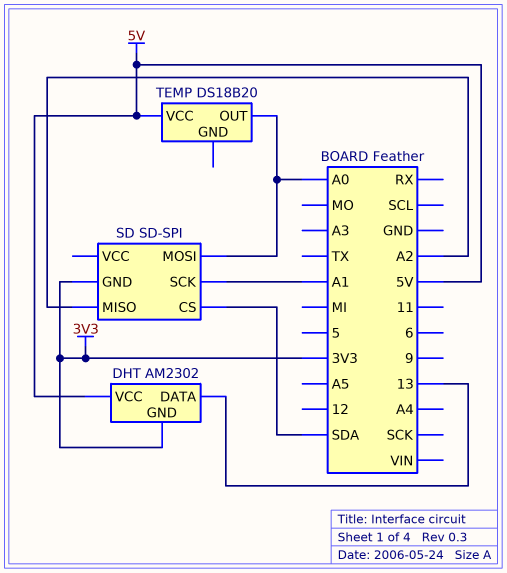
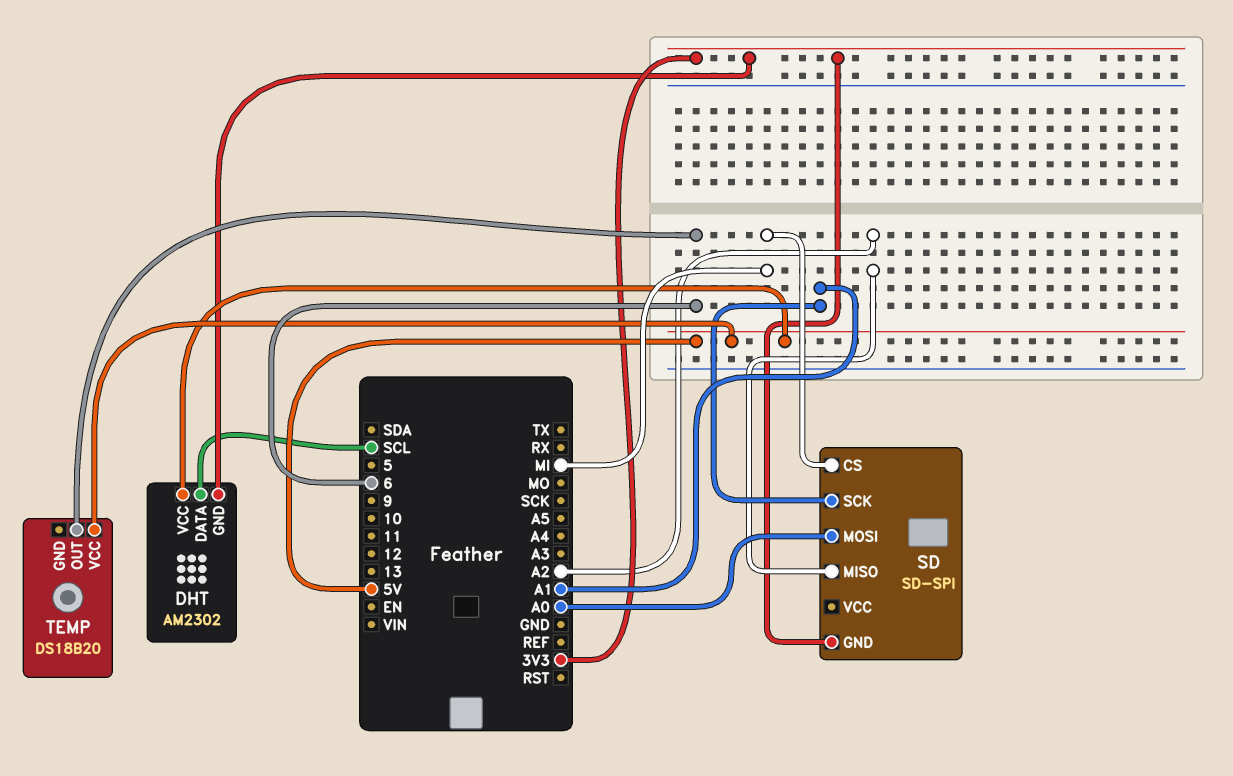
DHT pin DATA: 13 -> SCL
SD pin CS: SDA -> MI
TEMP pin OUT: A0 -> 6

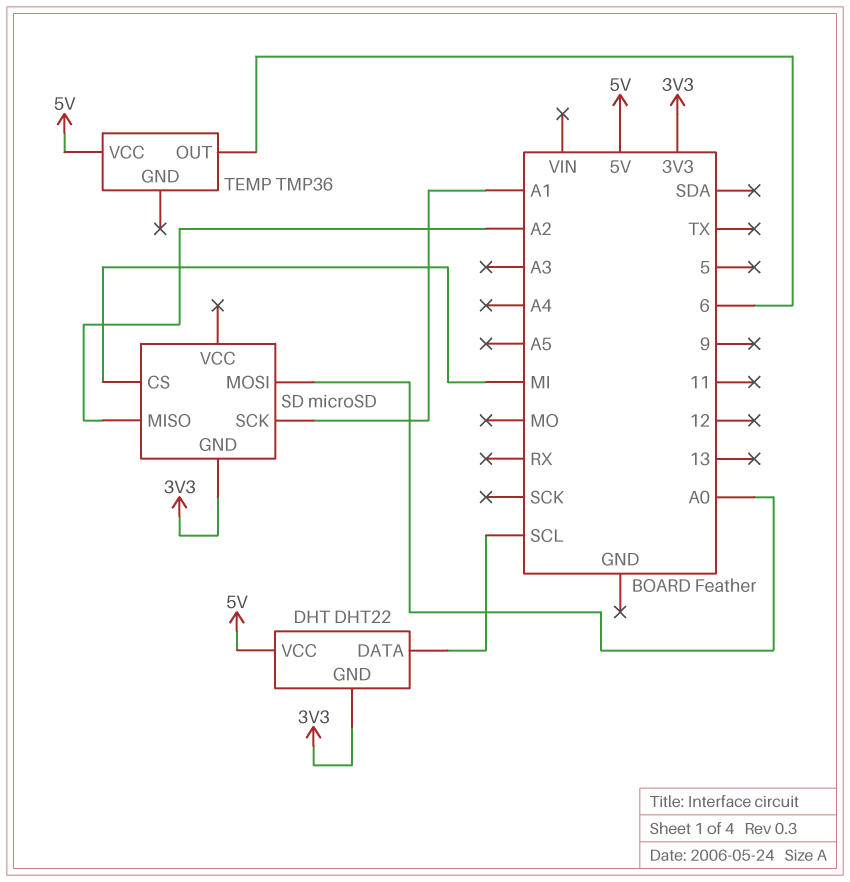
DHT: AM2302 -> DHT22
SD: SD-SPI -> microSD
TEMP: DS18B20 -> TMP36

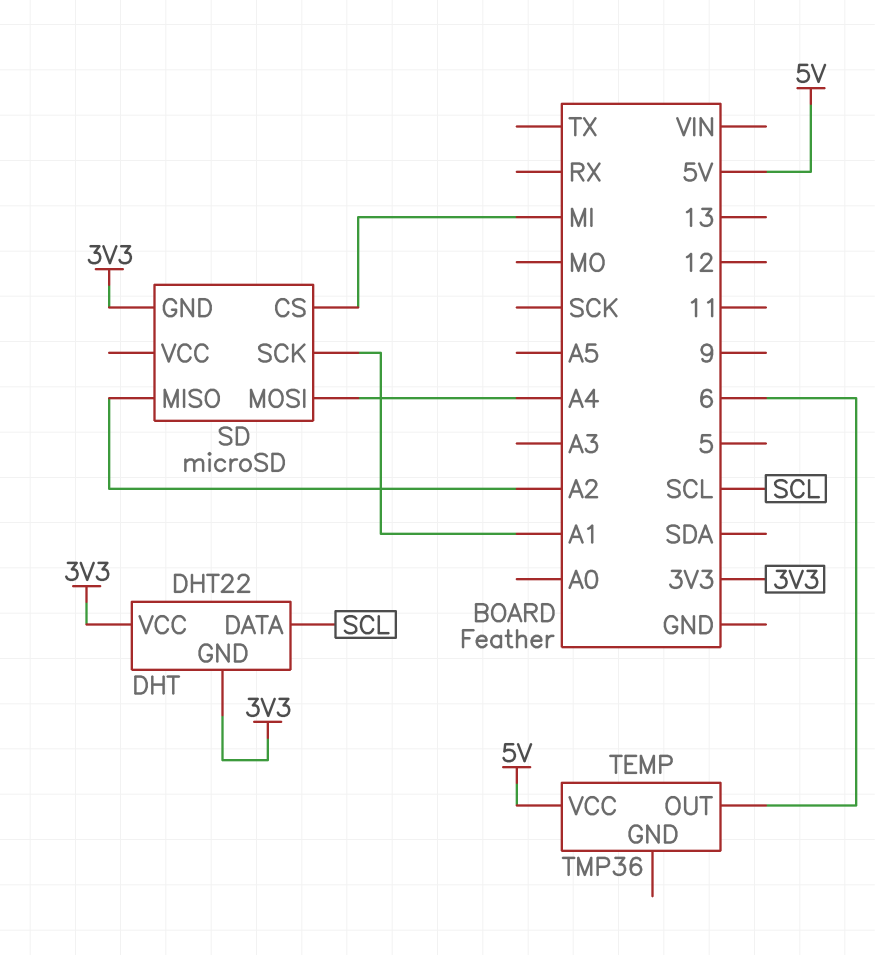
DHT pin VCC: 5V -> 3V3
SD pin MOSI: A0 -> A4

